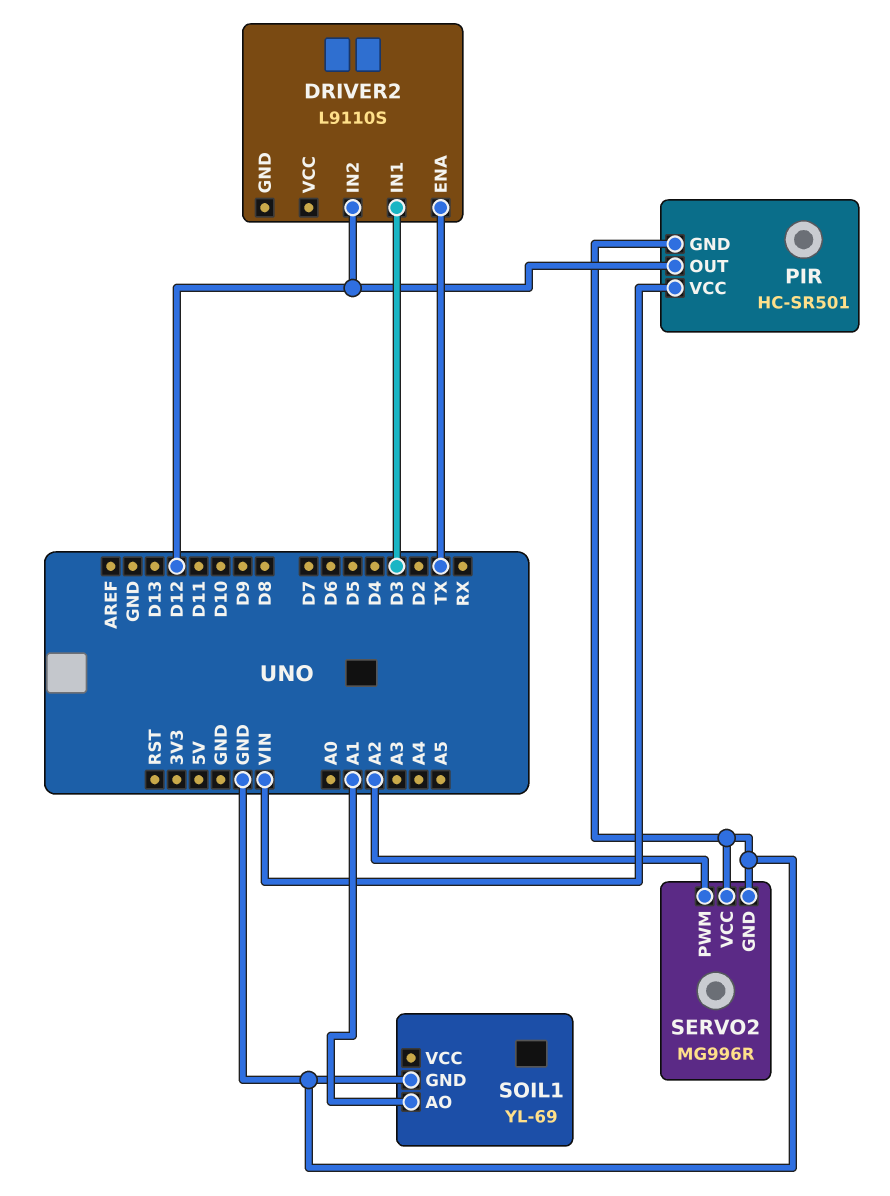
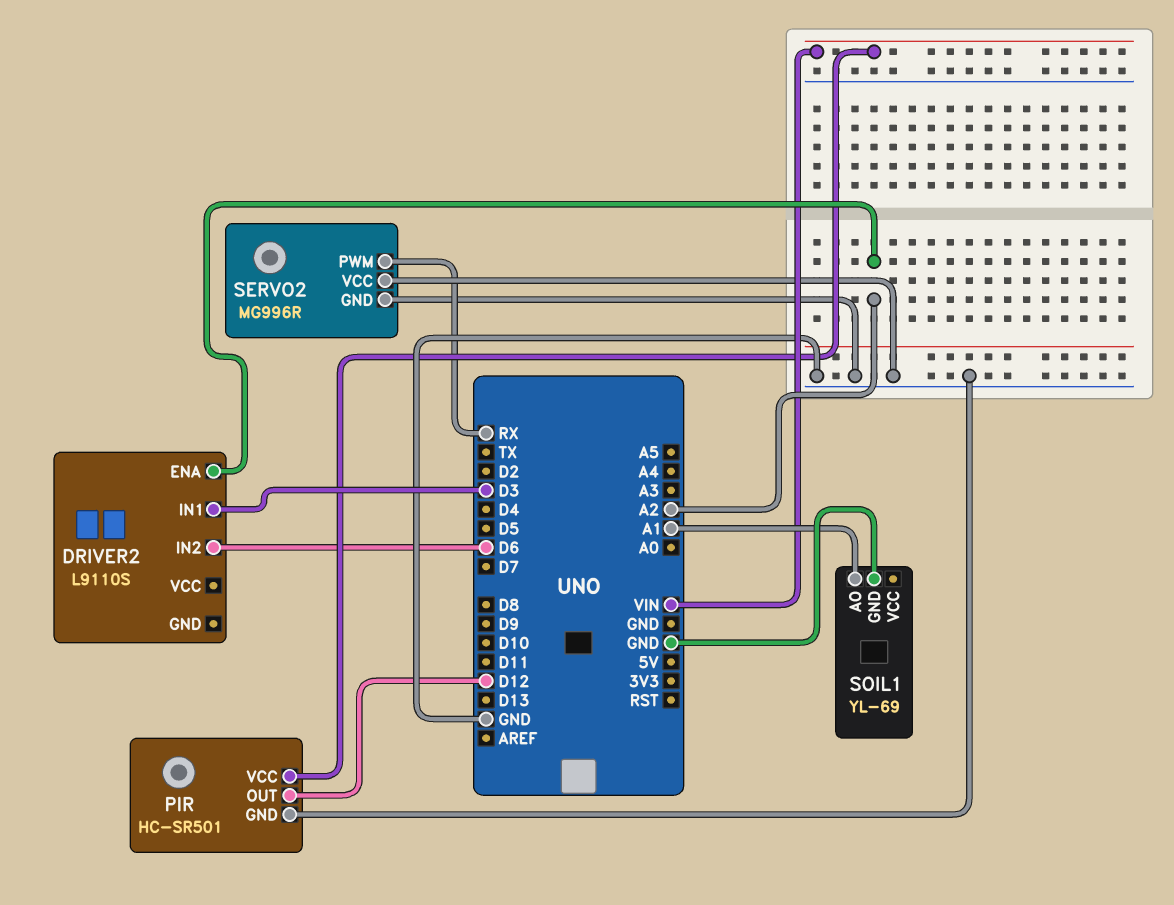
DRIVER2 pin ENA: TX -> A2
DRIVER2 pin IN2: D12 -> D6
SERVO2 pin PWM: A2 -> RX

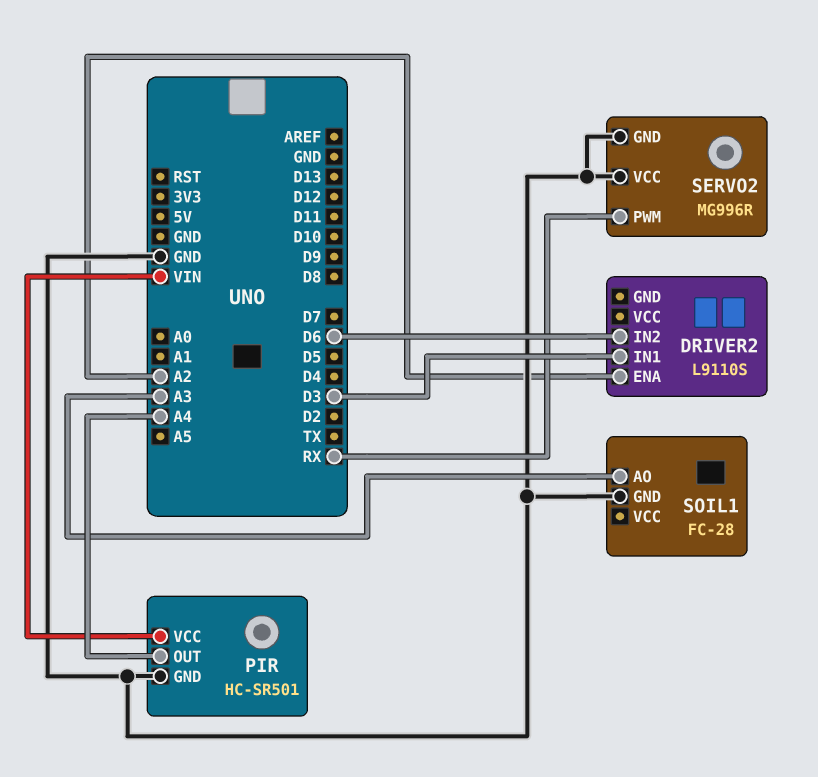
PIR pin OUT: D12 -> A4
SOIL1: YL-69 -> FC-28
SOIL1 pin AO: A1 -> A3

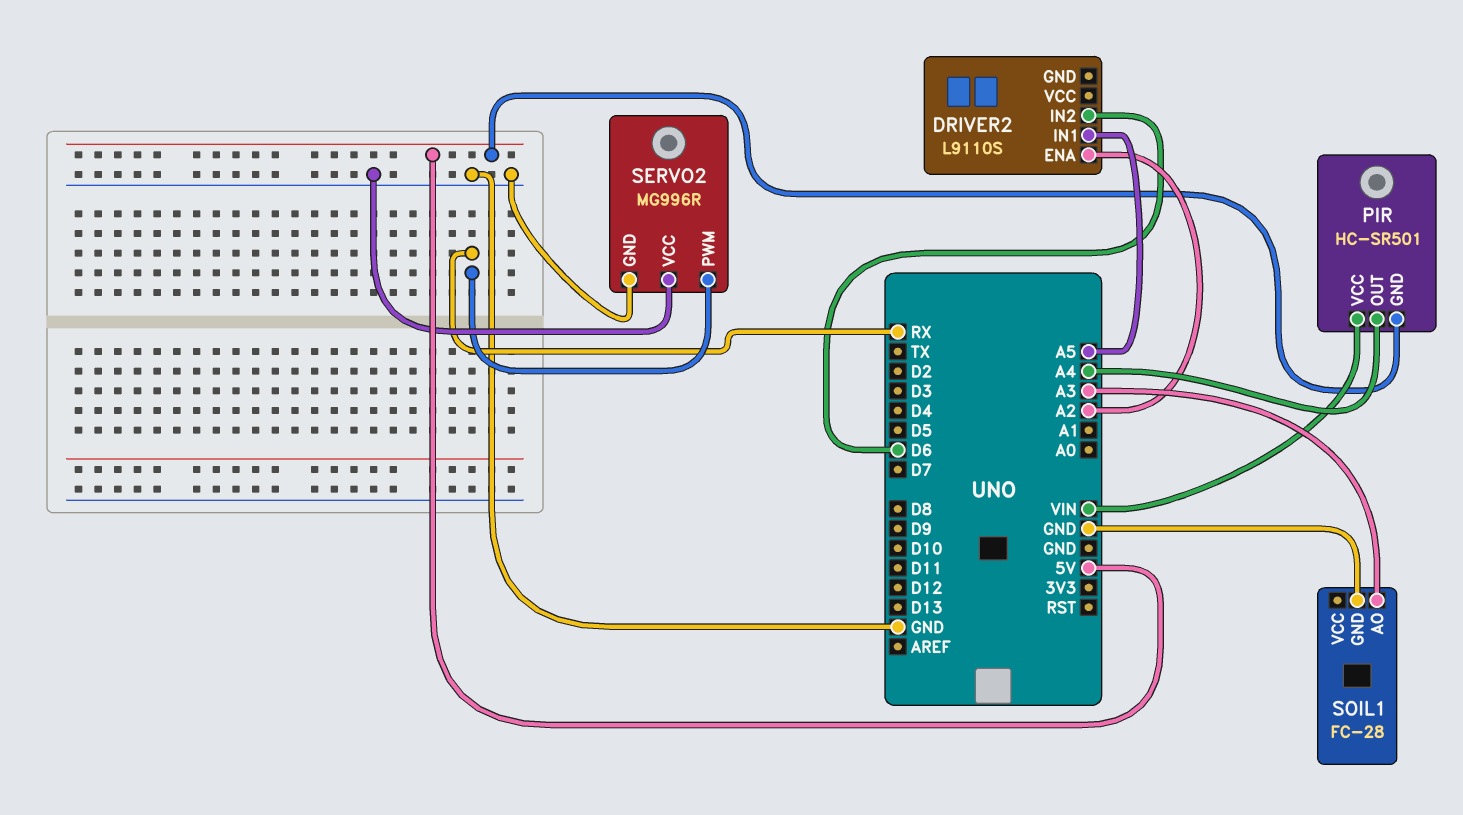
DRIVER2 pin IN1: D3 -> A5
PIR pin GND: GND -> 5V

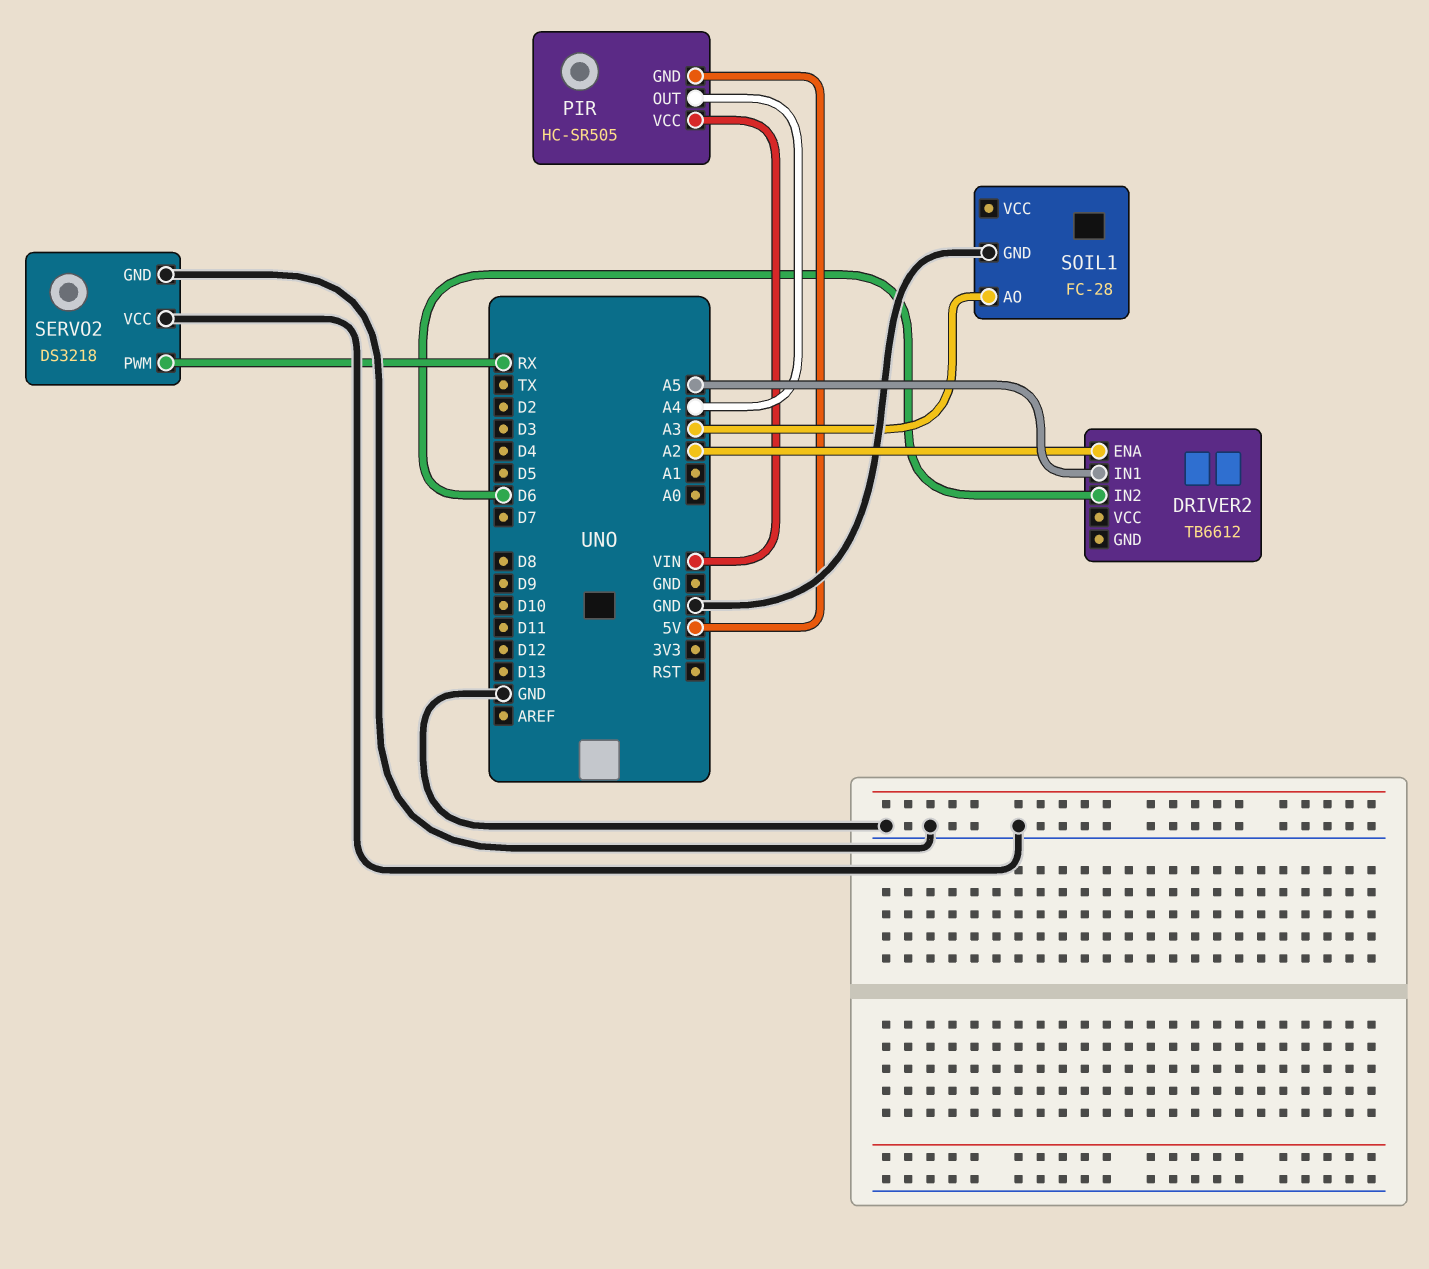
DRIVER2: L9110S -> TB6612
PIR: HC-SR501 -> HC-SR505
SERVO2: MG996R -> DS3218

